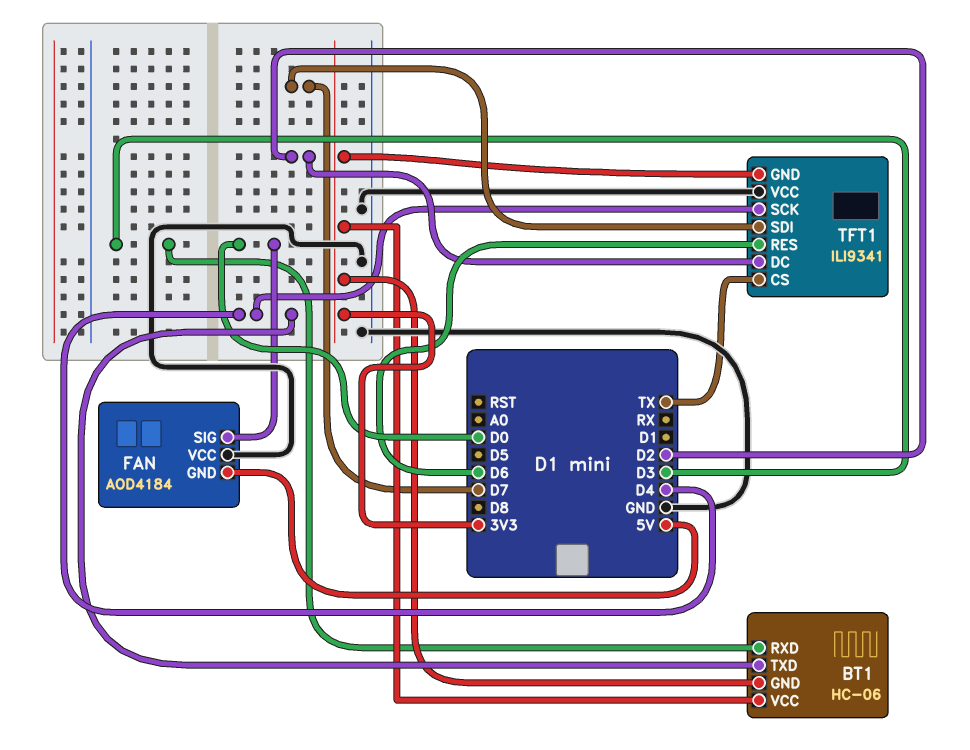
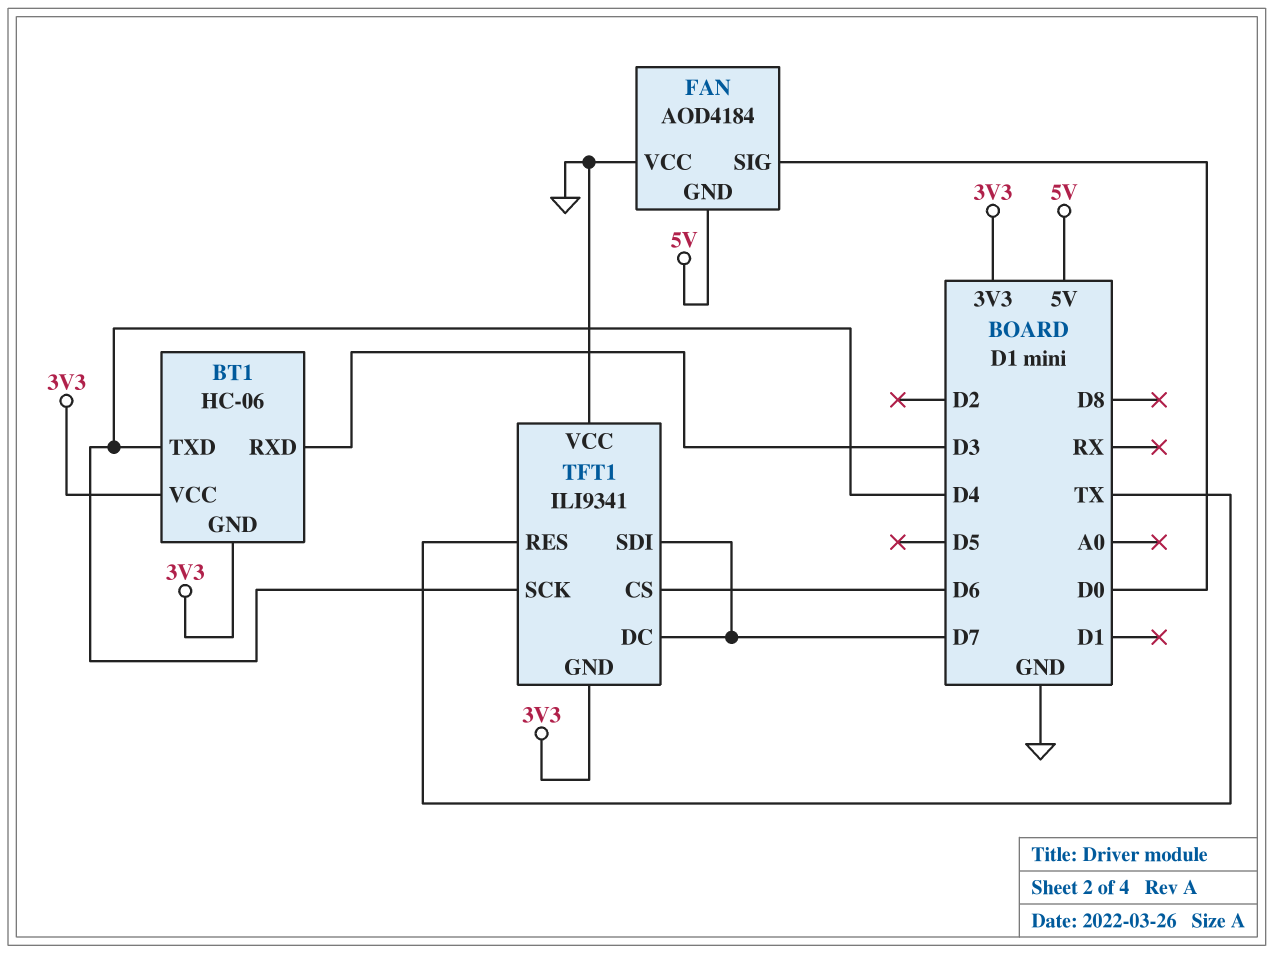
TFT1 pin CS: TX -> D6
TFT1 pin DC: D2 -> D7
TFT1 pin RES: D6 -> TX

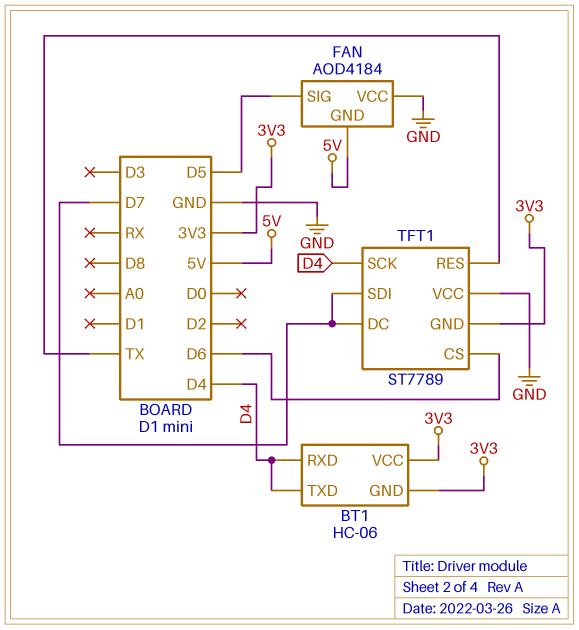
BT1 pin RXD: D3 -> D4
FAN pin SIG: D0 -> D5
TFT1: ILI9341 -> ST7789

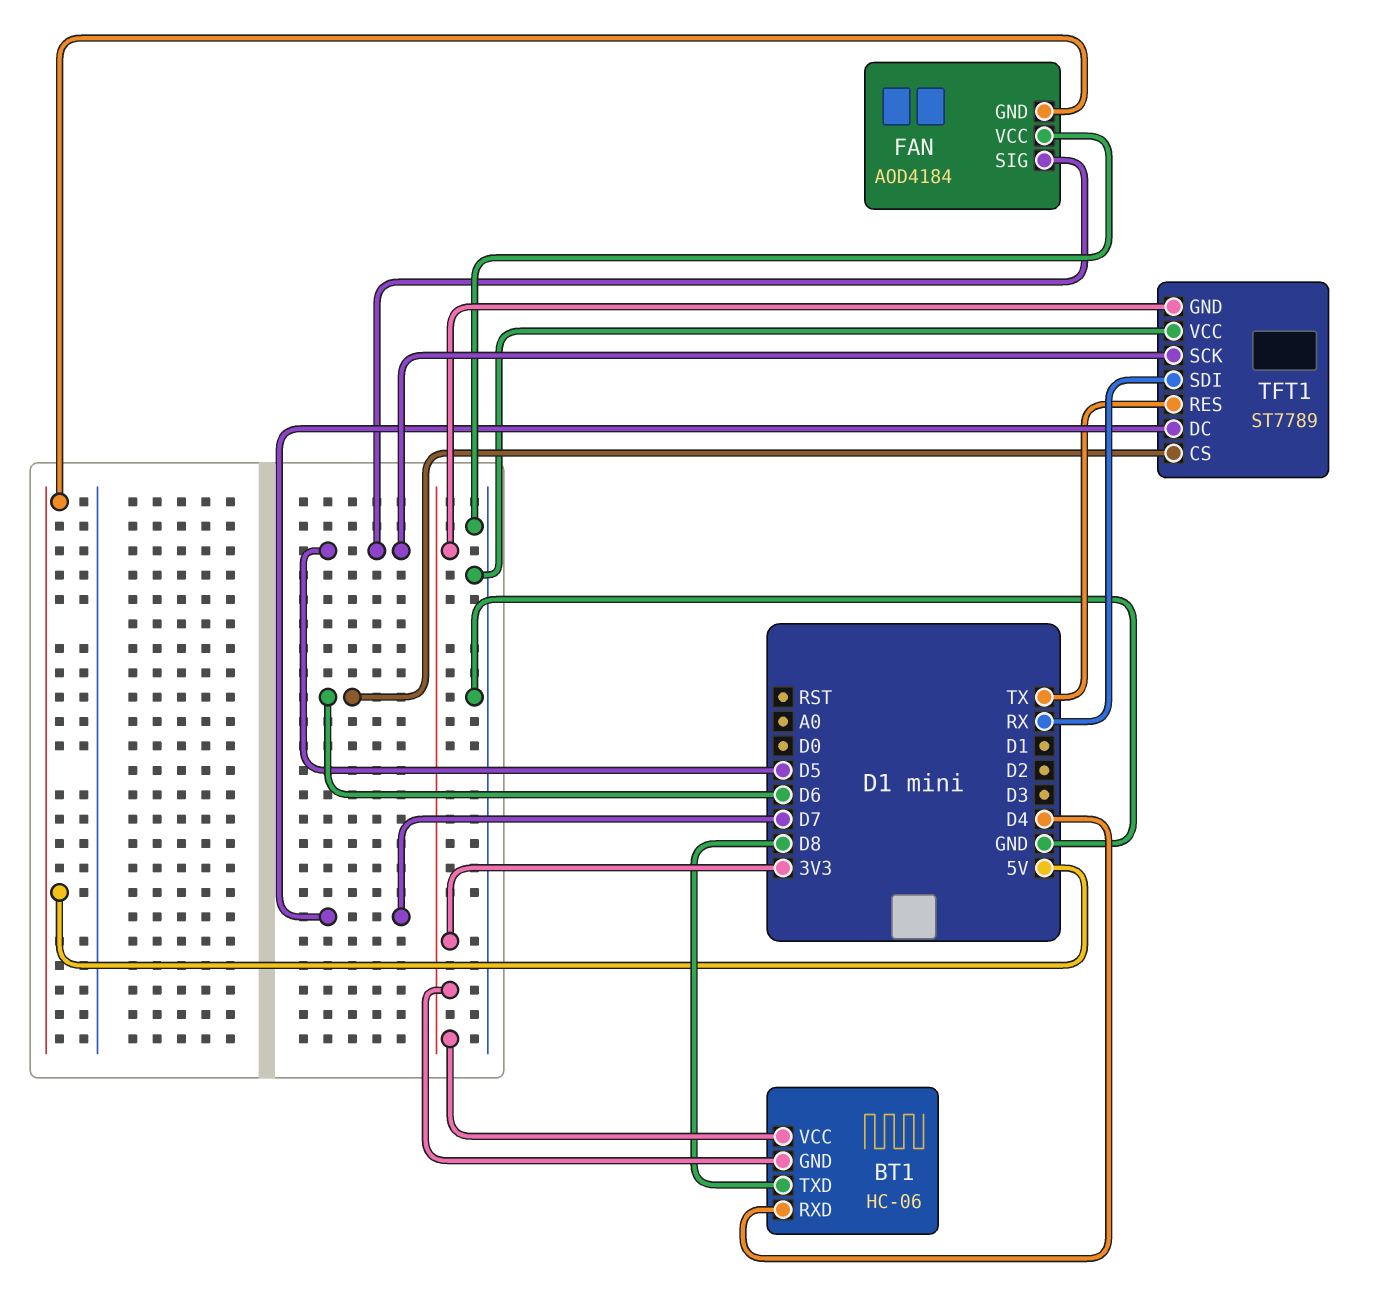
BT1 pin TXD: D4 -> D8
TFT1 pin SCK: D4 -> D5
TFT1 pin SDI: D7 -> RX

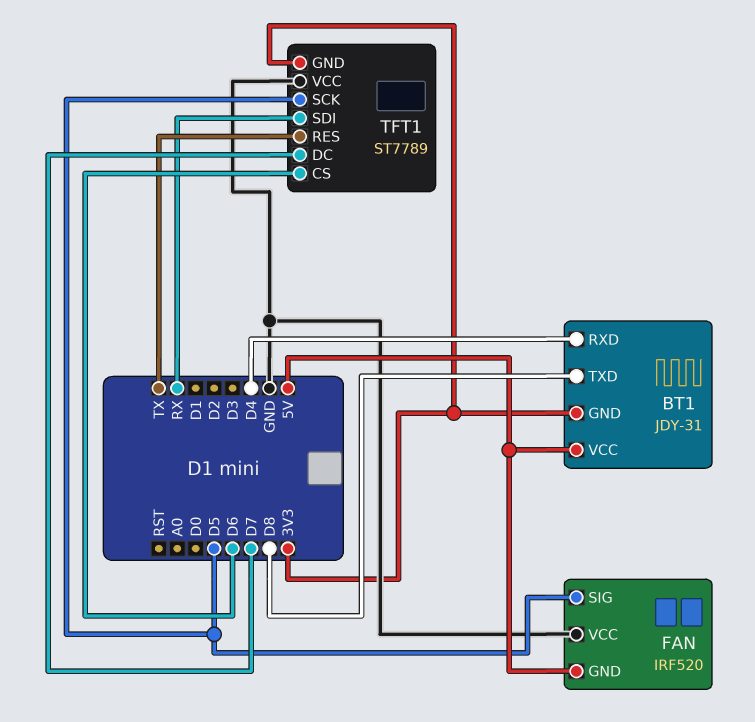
BT1: HC-06 -> JDY-31
BT1 pin VCC: 3V3 -> 5V
FAN: AOD4184 -> IRF520

